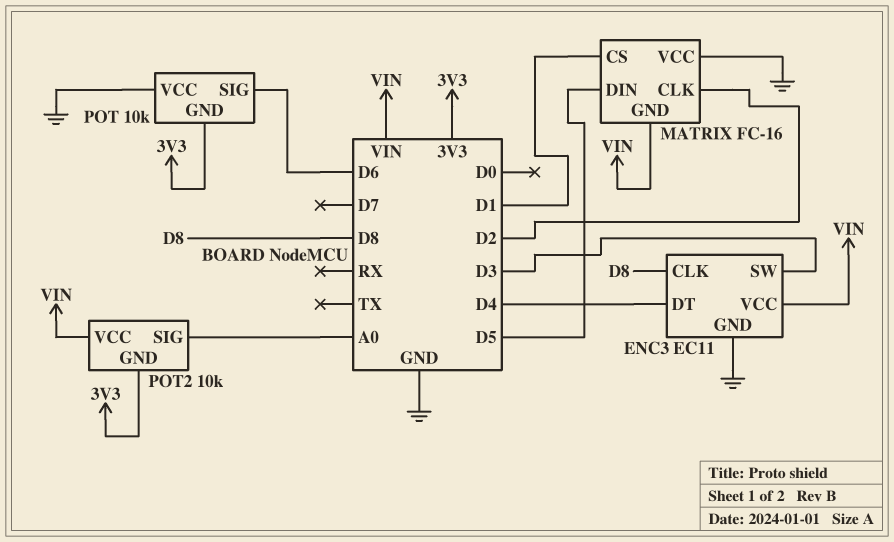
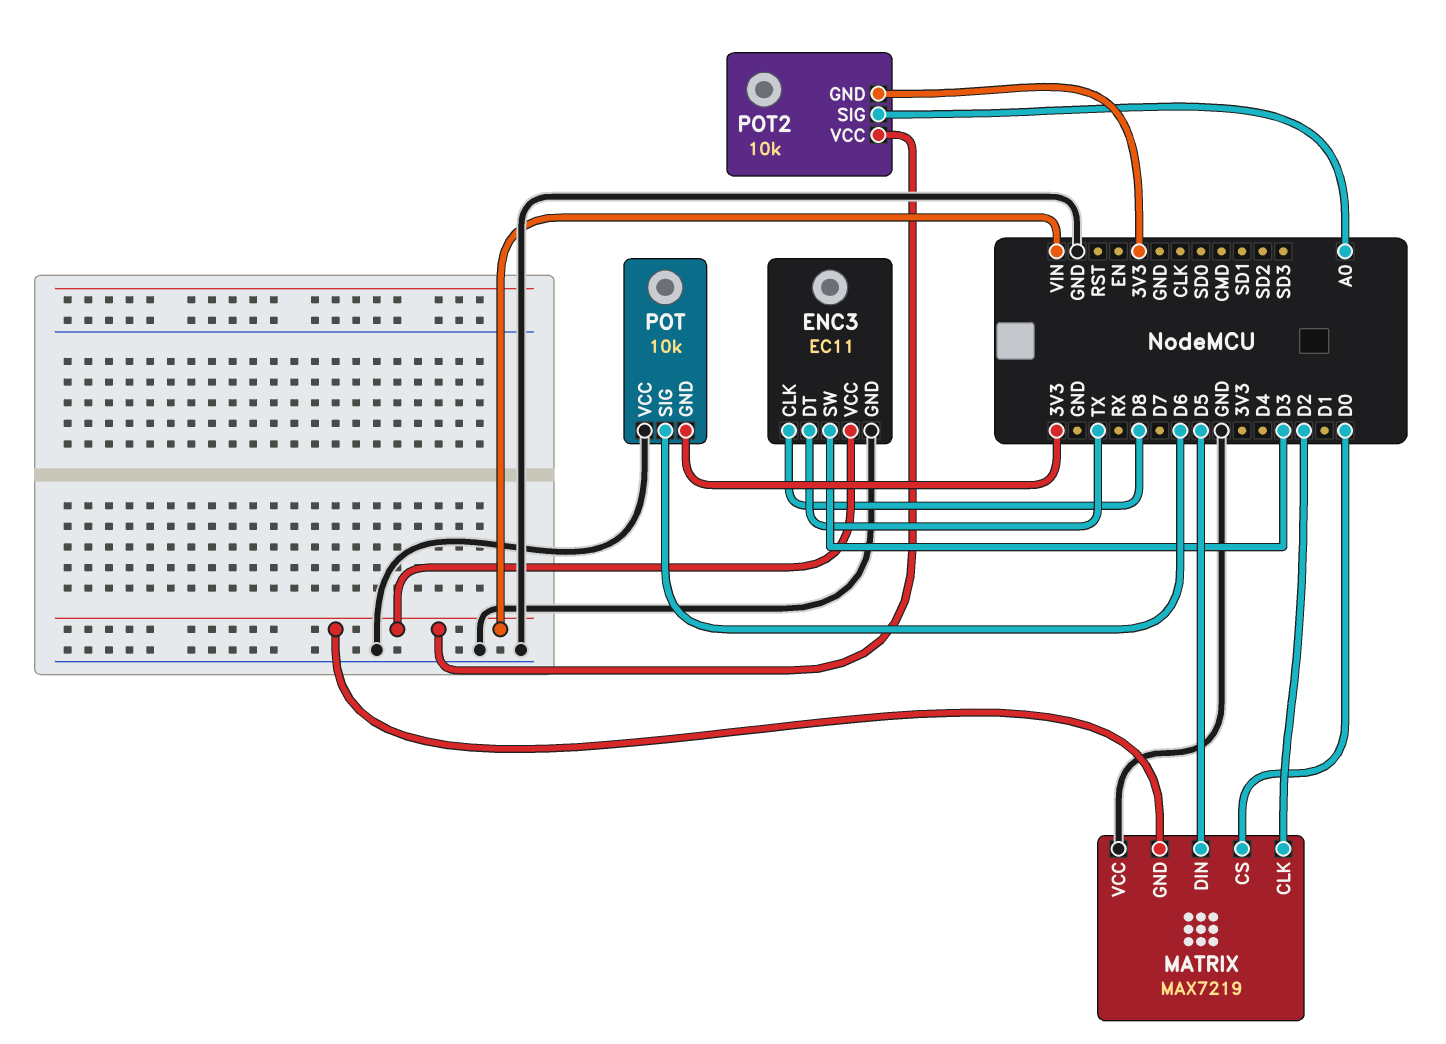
ENC3 pin DT: D4 -> TX
MATRIX: FC-16 -> MAX7219
MATRIX pin CS: D1 -> D0

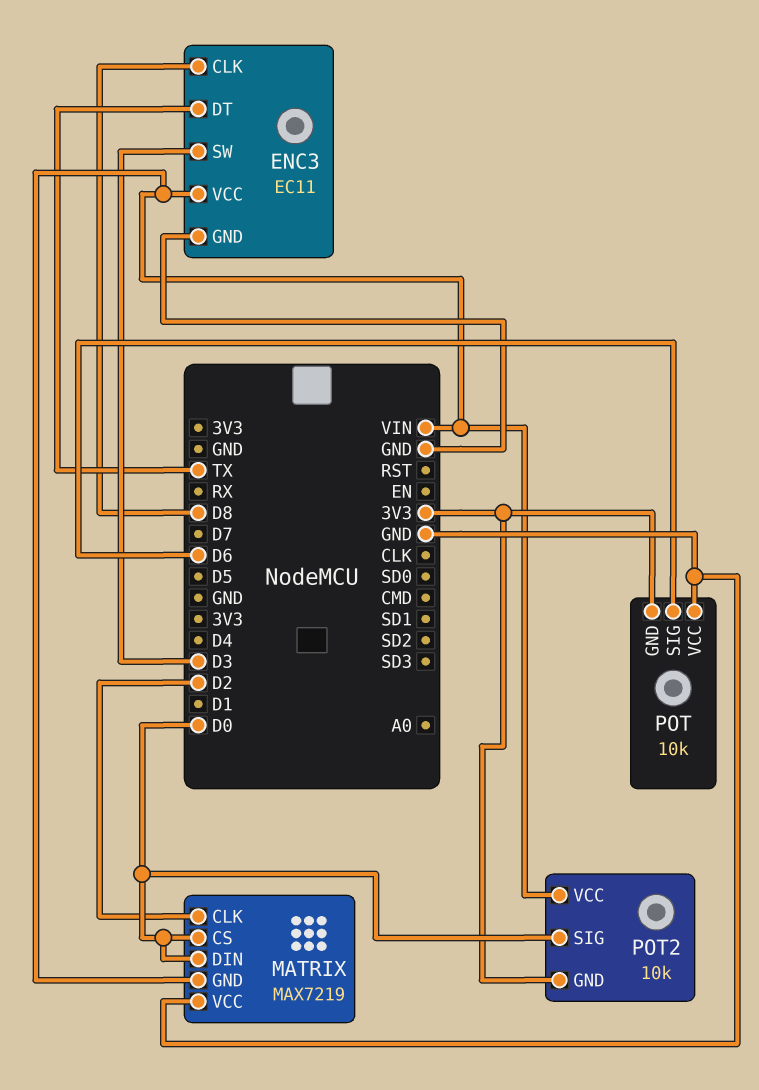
MATRIX pin DIN: D5 -> D0
POT2 pin SIG: A0 -> D0

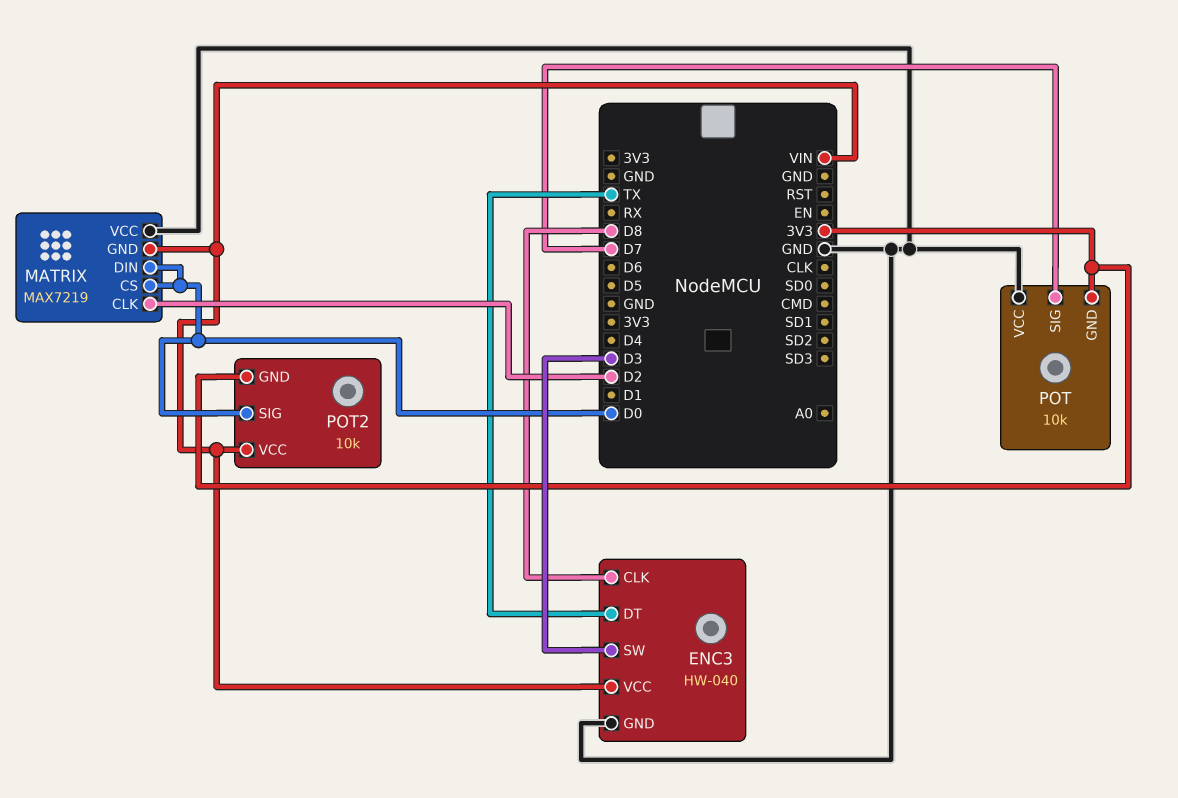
ENC3: EC11 -> HW-040
POT pin SIG: D6 -> D7

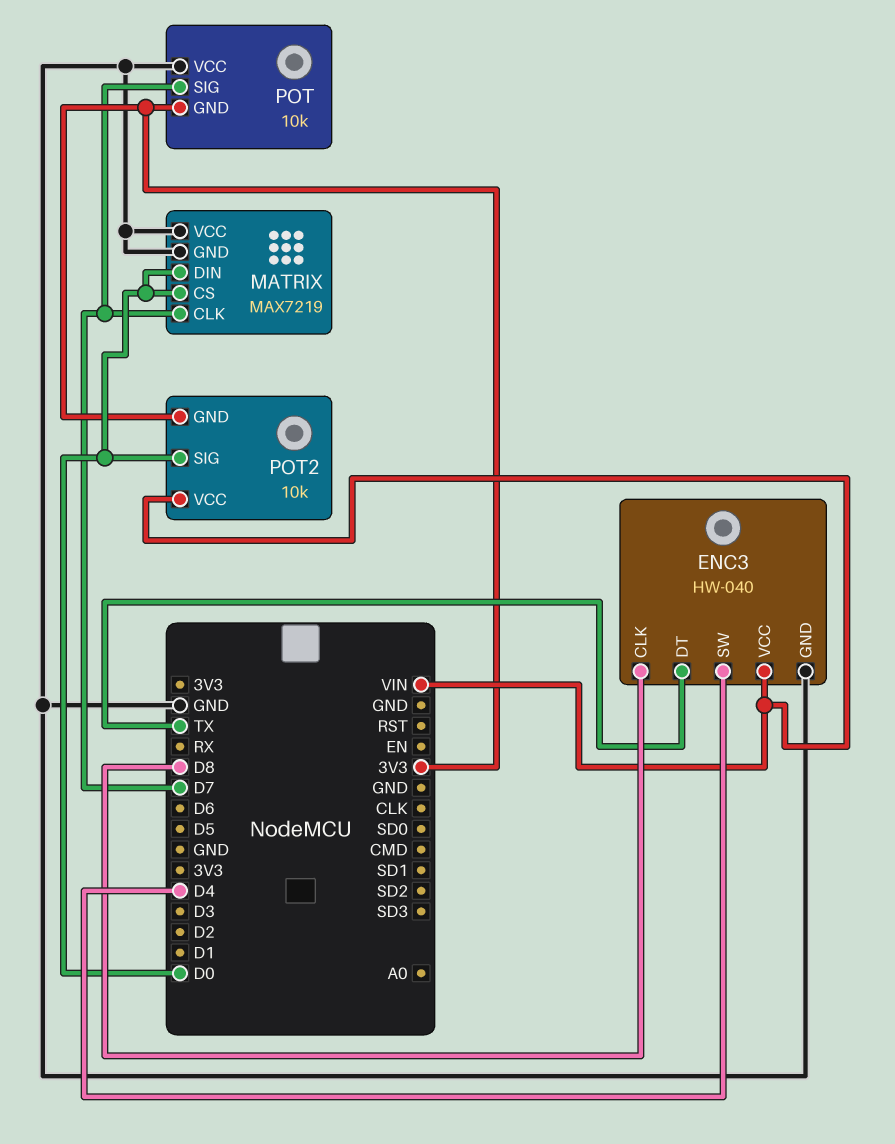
ENC3 pin SW: D3 -> D4
MATRIX pin CLK: D2 -> D7
MATRIX pin GND: VIN -> GND

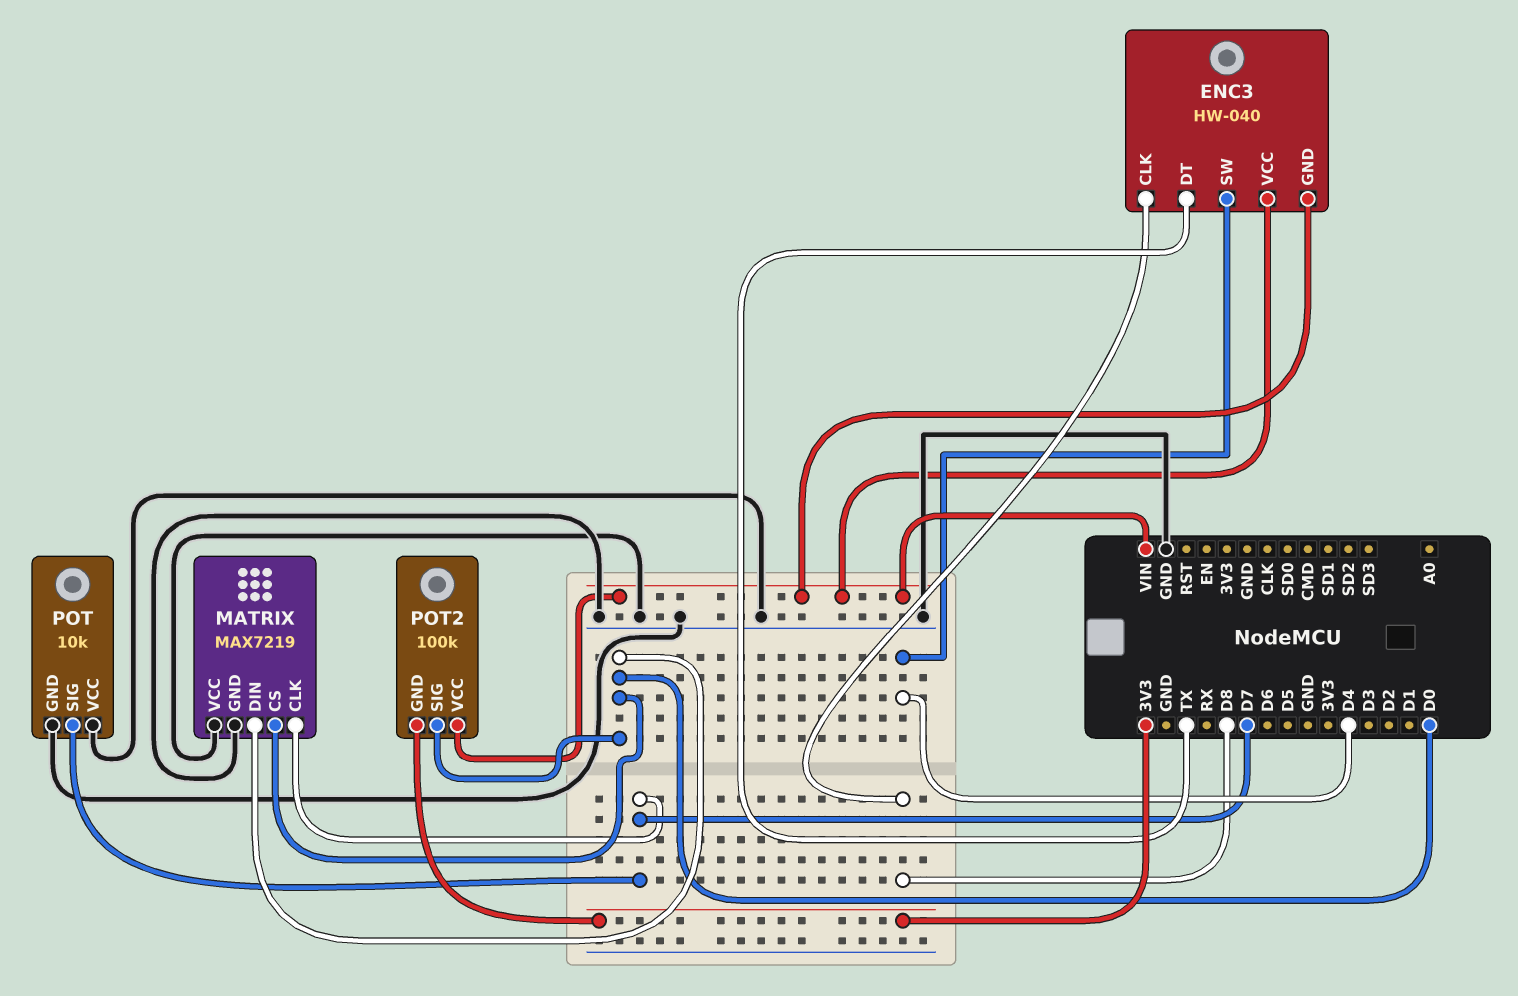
ENC3 pin GND: GND -> VIN
POT pin GND: 3V3 -> GND
POT2: 10k -> 100k

